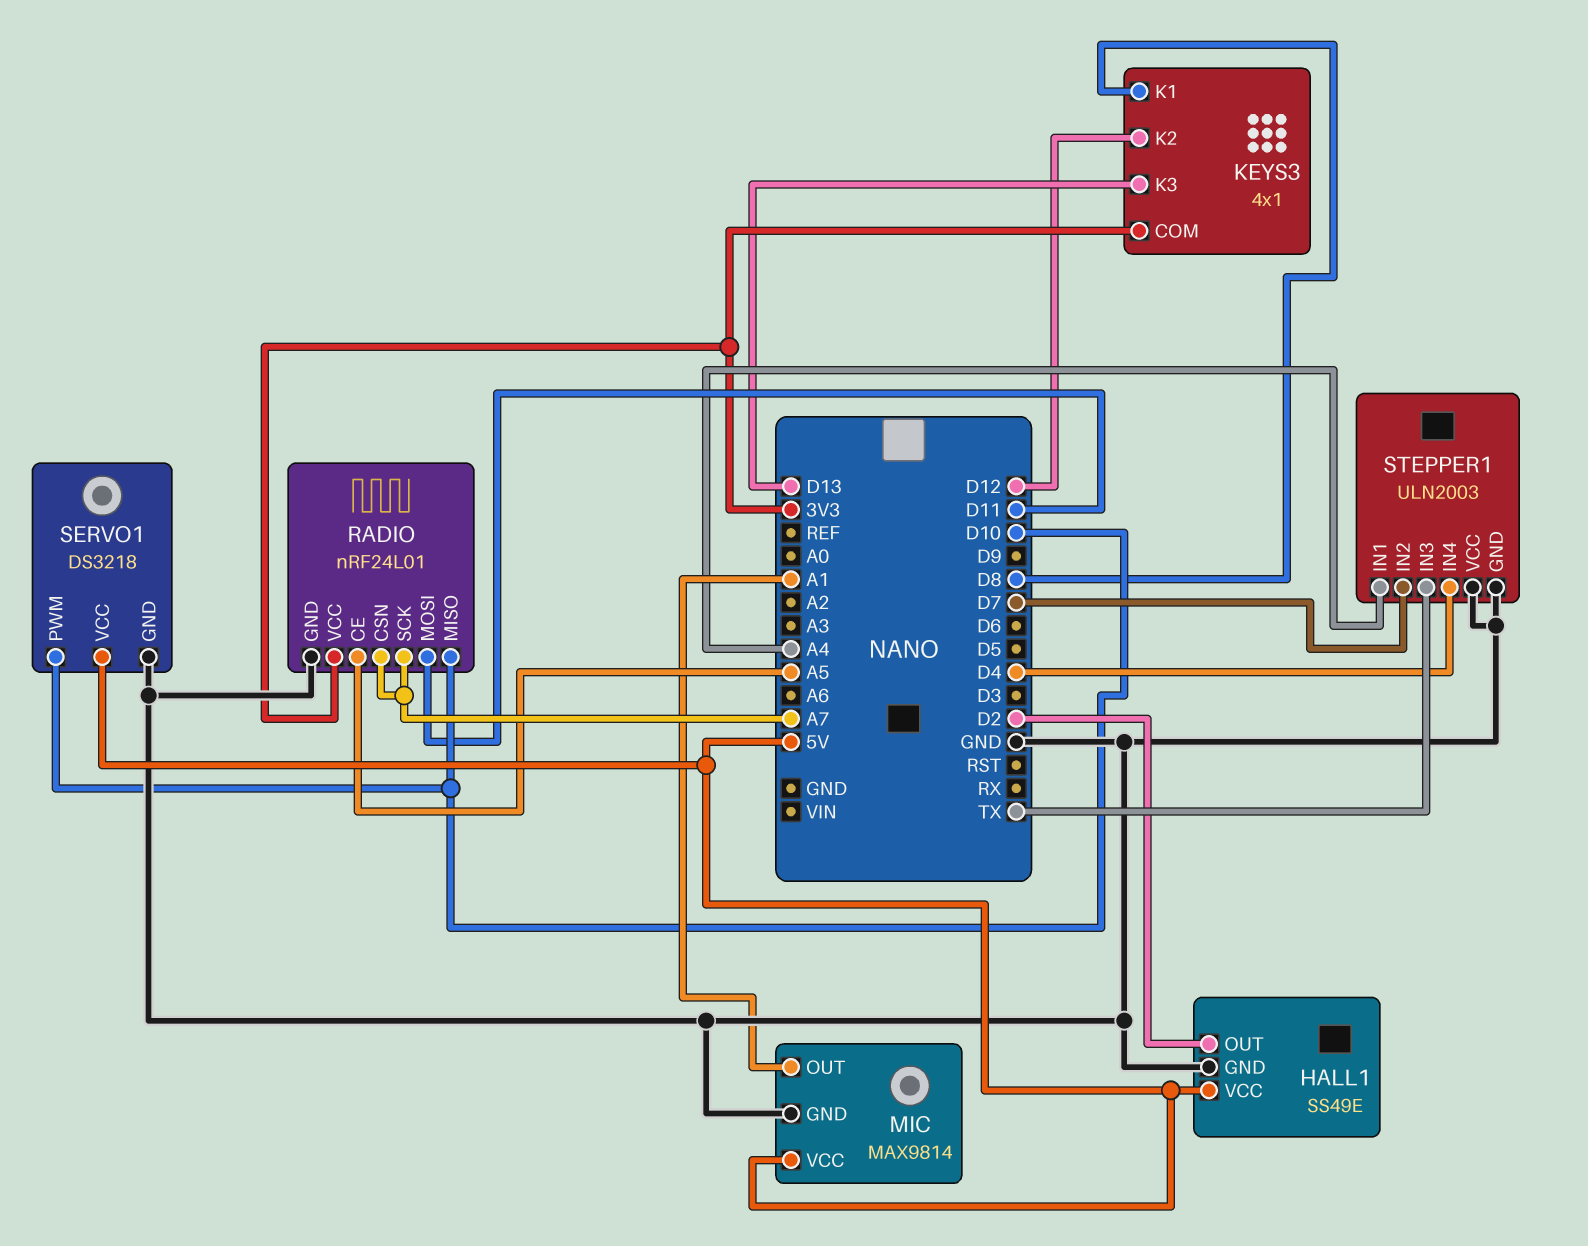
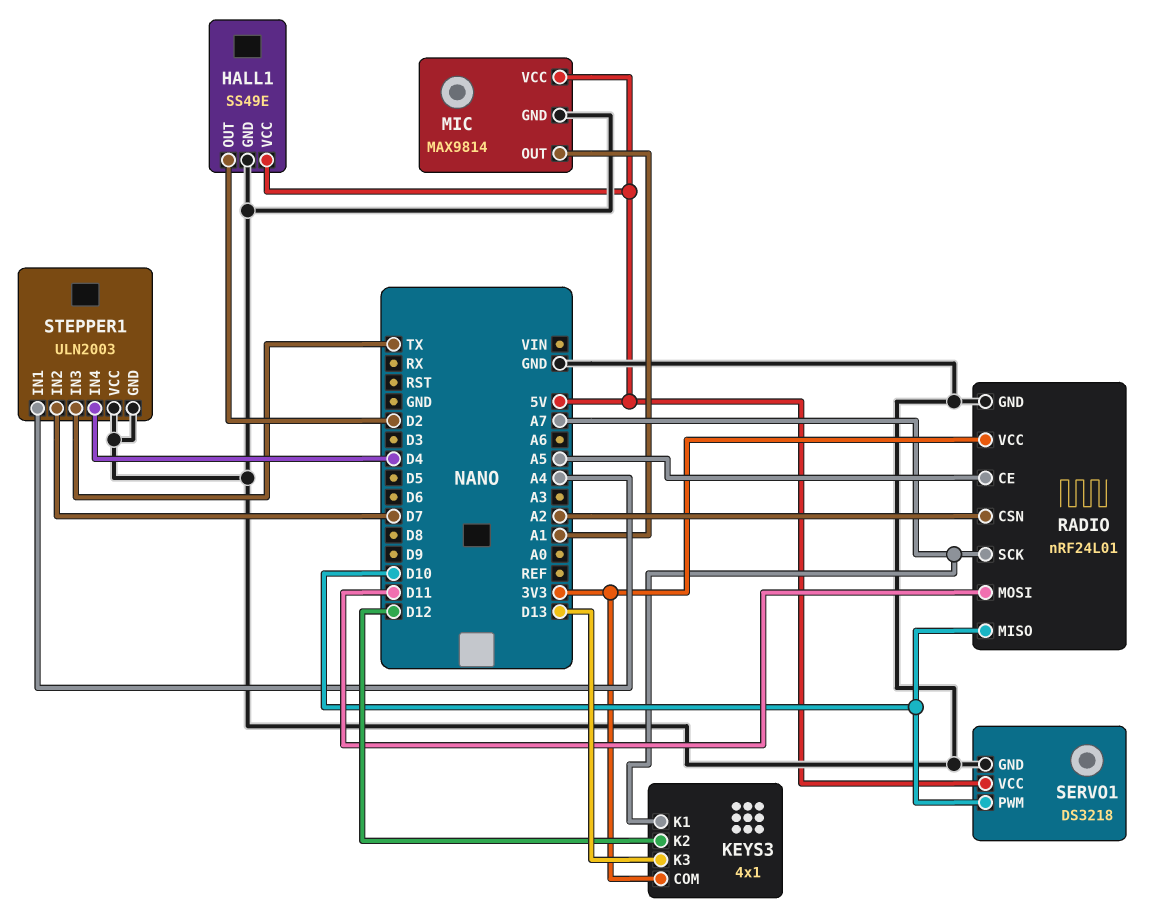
KEYS3 pin K1: D8 -> A7
RADIO pin CSN: A7 -> A2

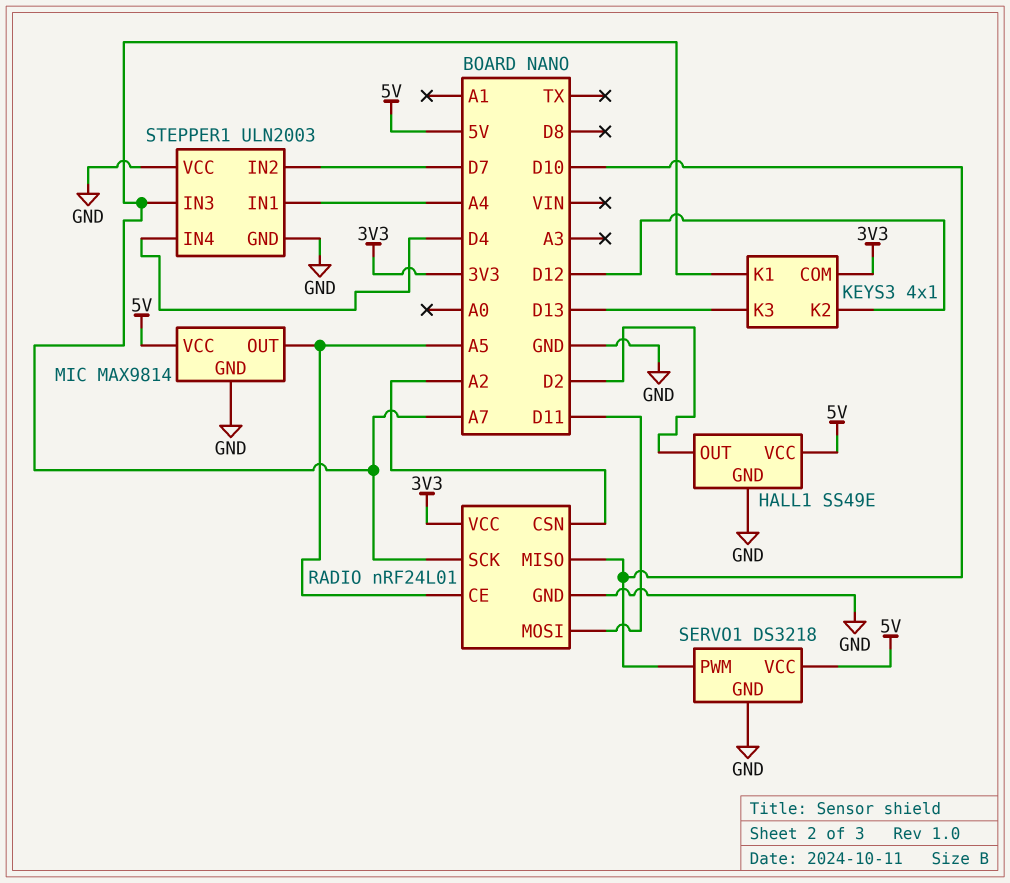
MIC pin OUT: A1 -> A5
STEPPER1 pin IN3: TX -> A7

